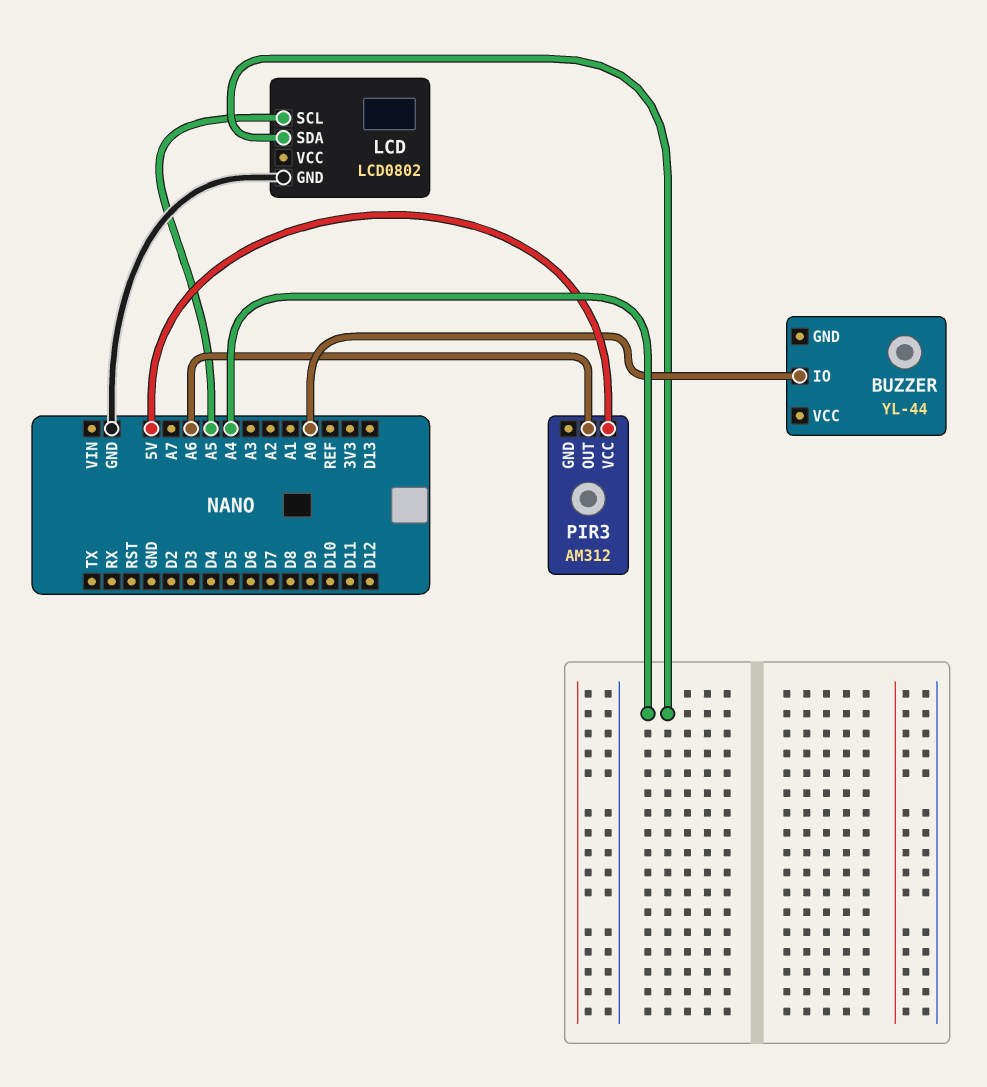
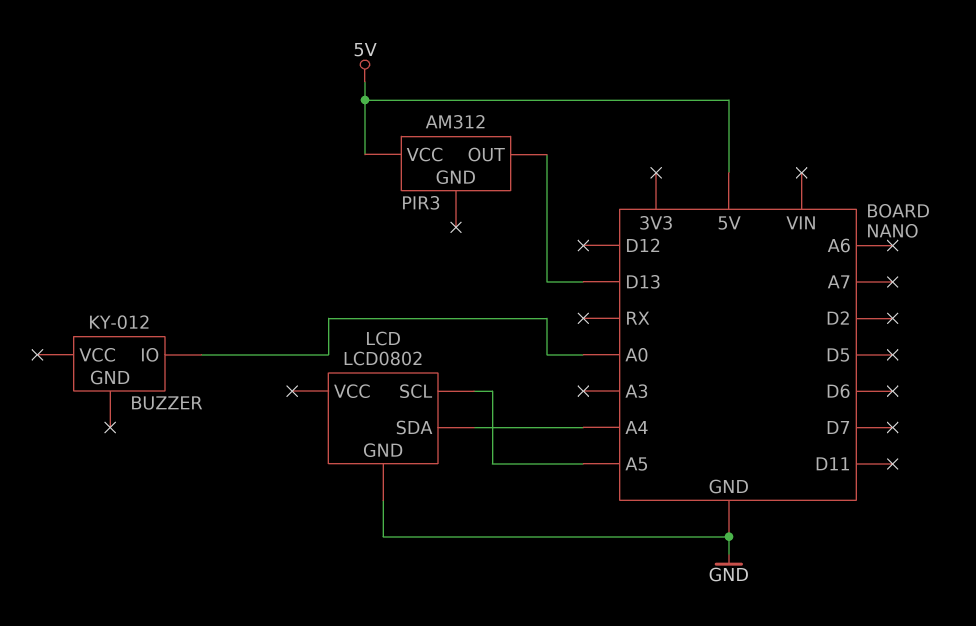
BUZZER: YL-44 -> KY-012
PIR3 pin OUT: A6 -> D13

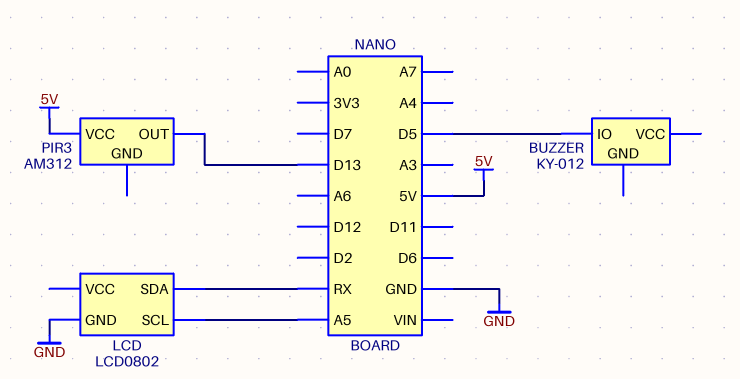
BUZZER pin IO: A0 -> D5
LCD pin SDA: A4 -> RX

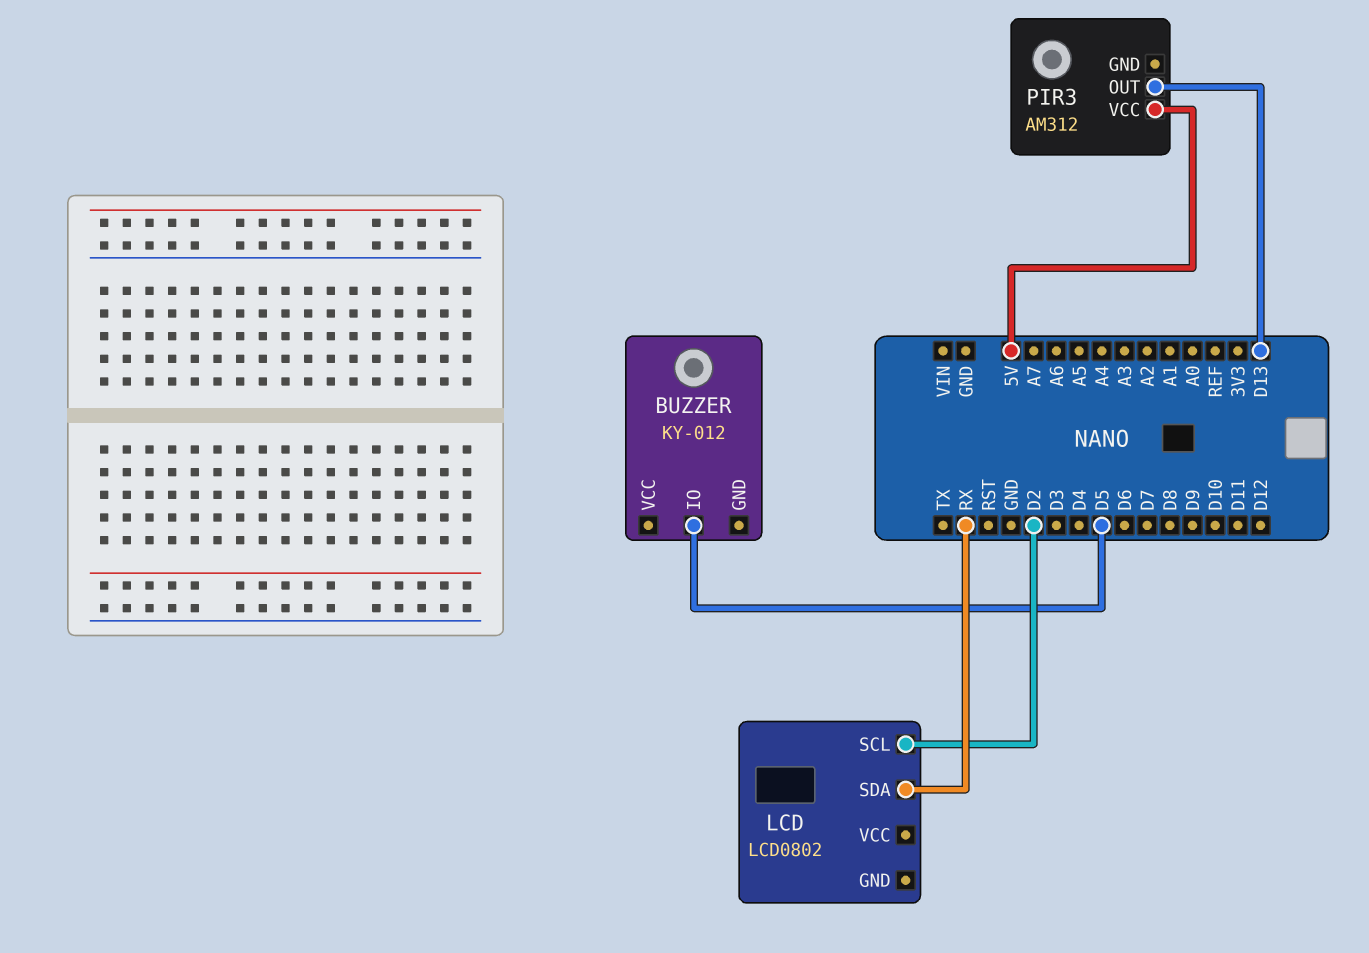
LCD pin GND: GND -> none
LCD pin SCL: A5 -> D2

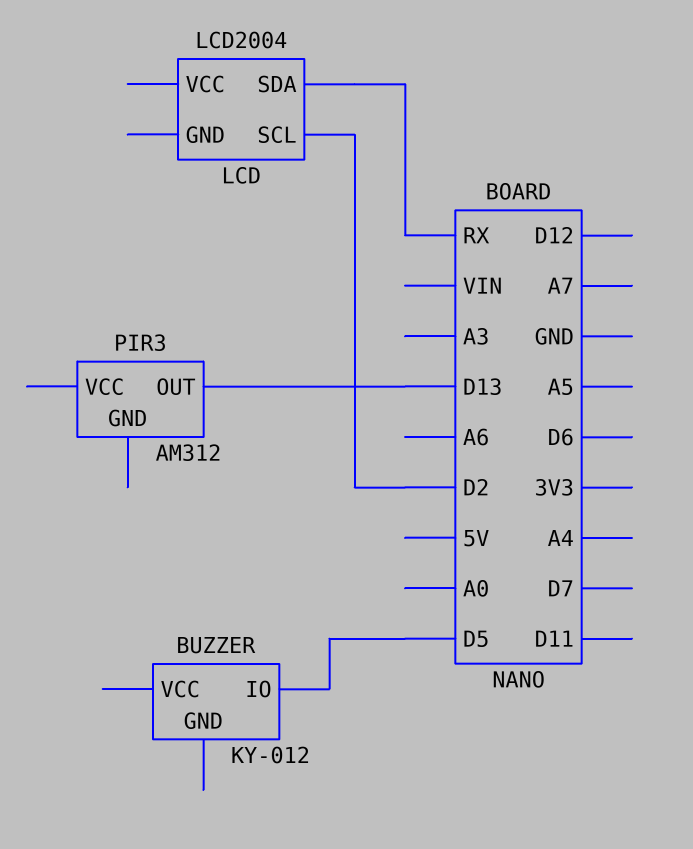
LCD: LCD0802 -> LCD2004
PIR3 pin VCC: 5V -> none

